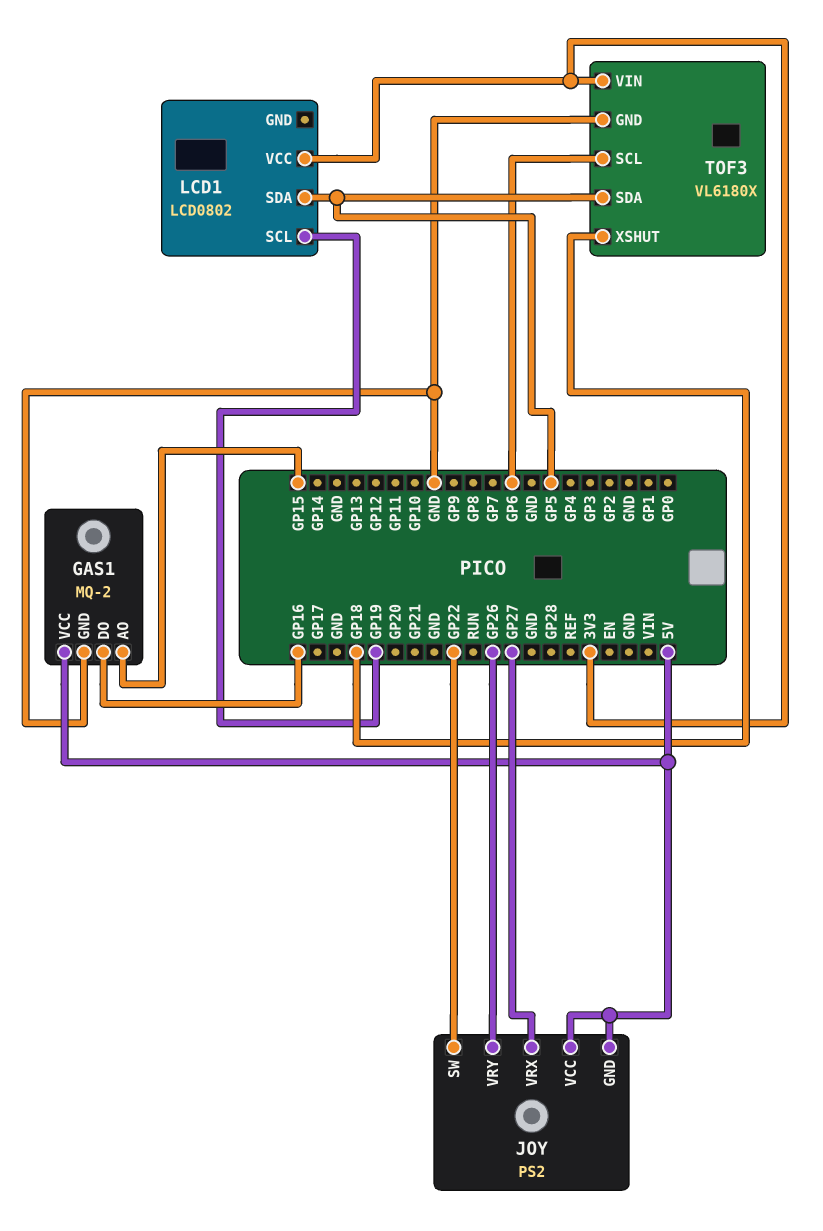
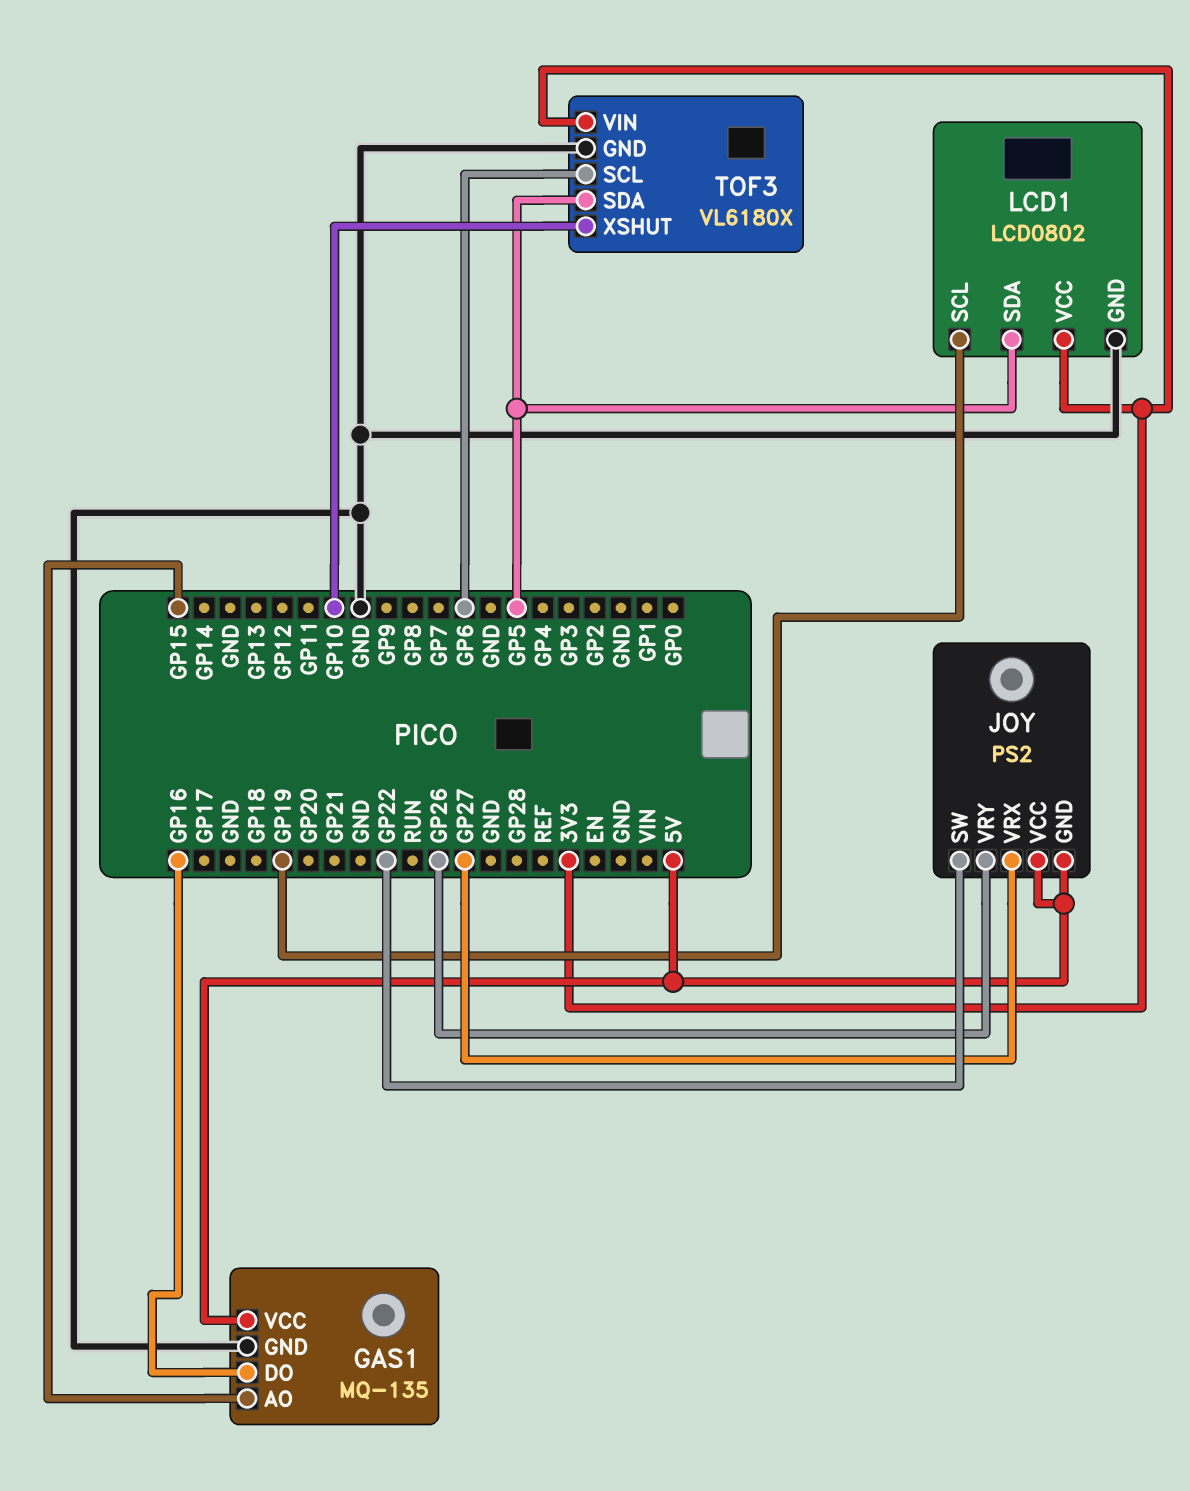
GAS1: MQ-2 -> MQ-135
LCD1 pin GND: none -> GND
TOF3 pin XSHUT: GP18 -> GP10

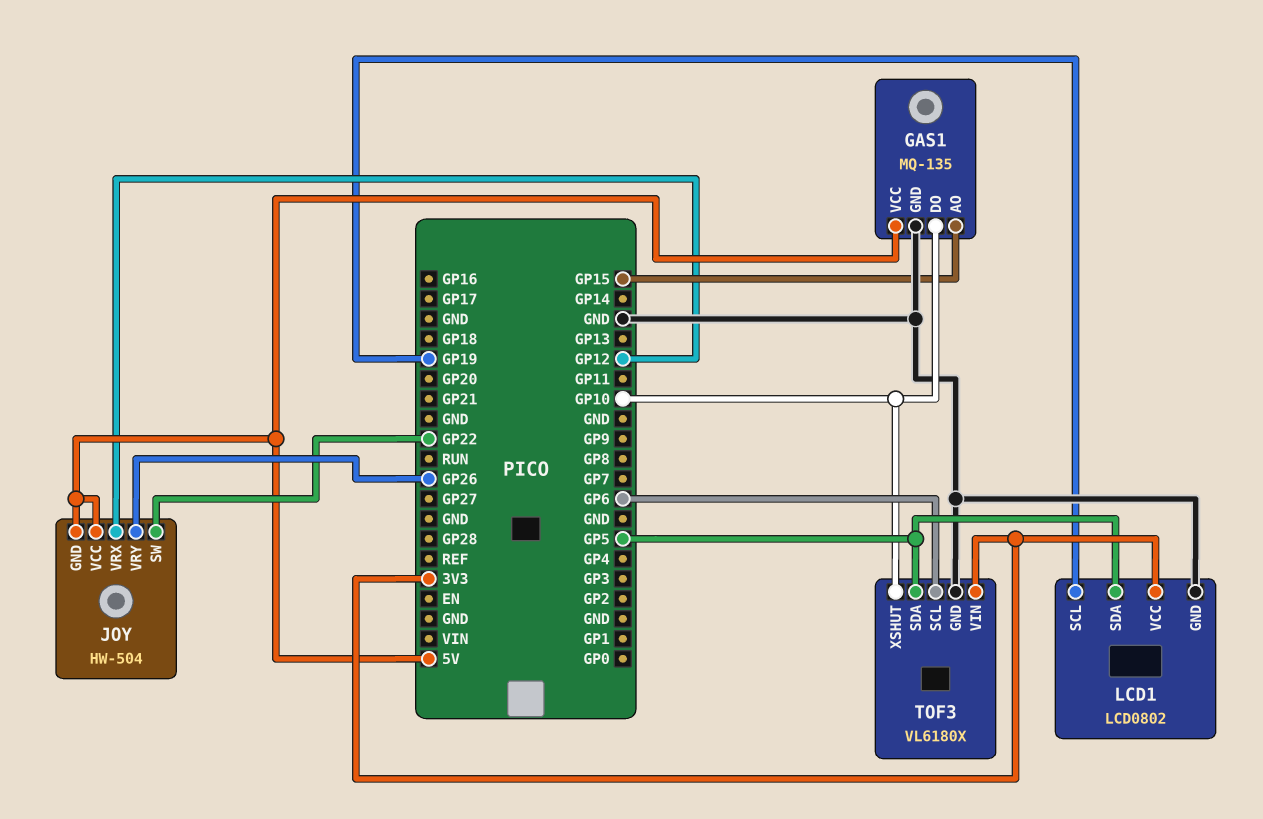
GAS1 pin DO: GP16 -> GP10
JOY: PS2 -> HW-504
JOY pin VRX: GP27 -> GP12

